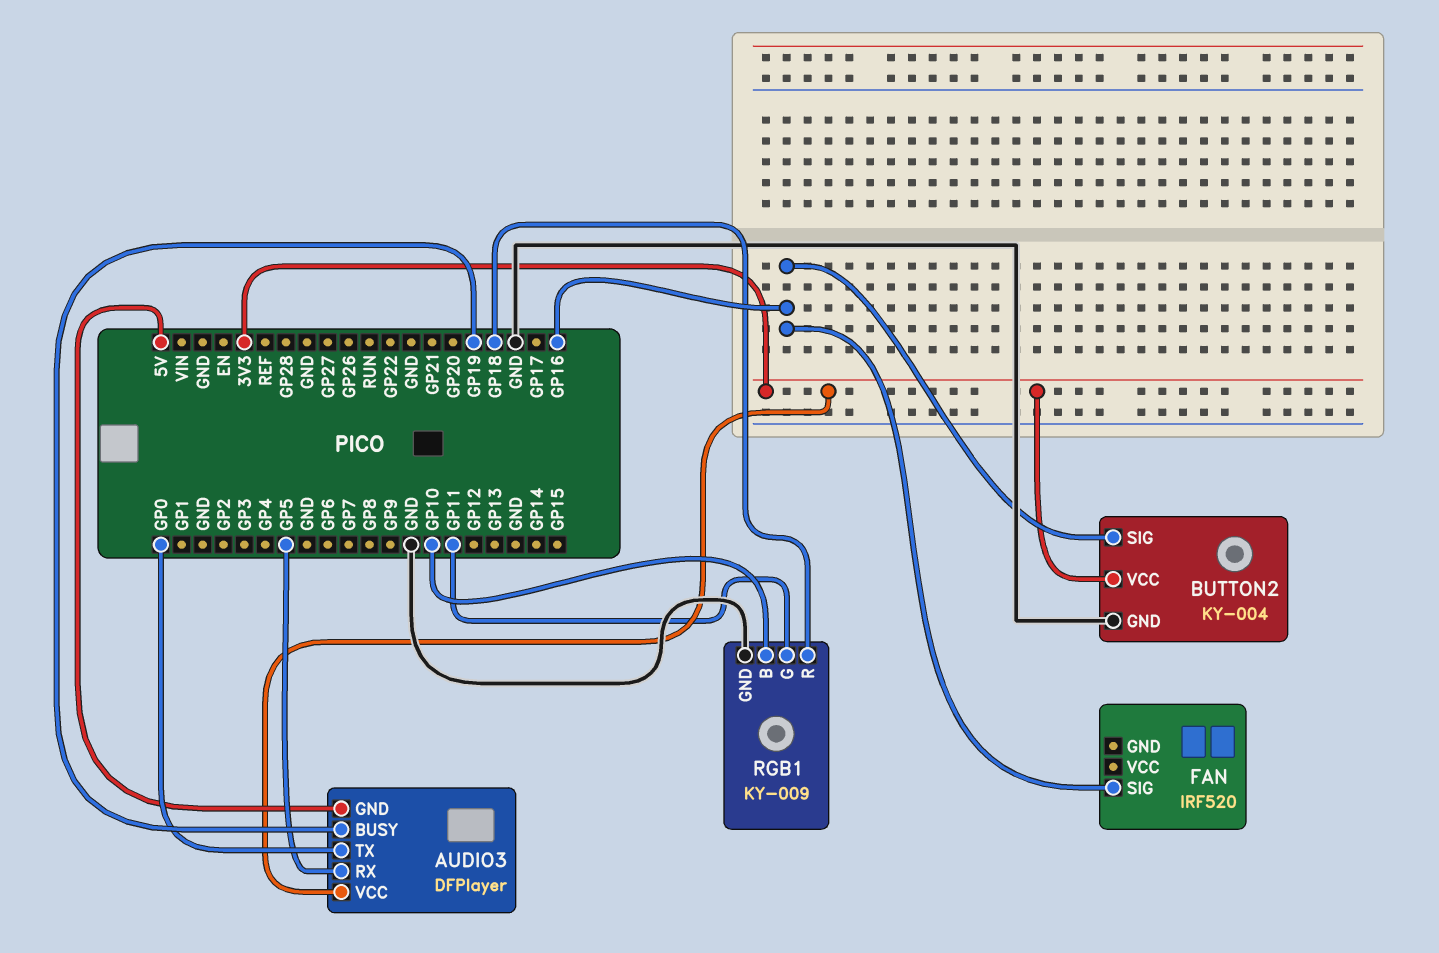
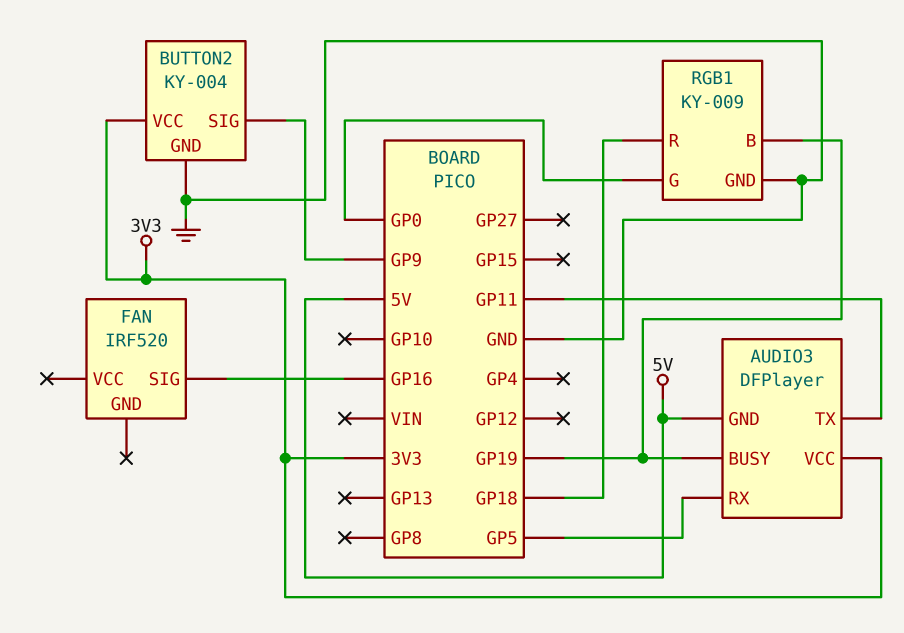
AUDIO3 pin TX: GP0 -> GP11
BUTTON2 pin SIG: GP16 -> GP9
RGB1 pin B: GP10 -> GP19
RGB1 pin G: GP11 -> GP0

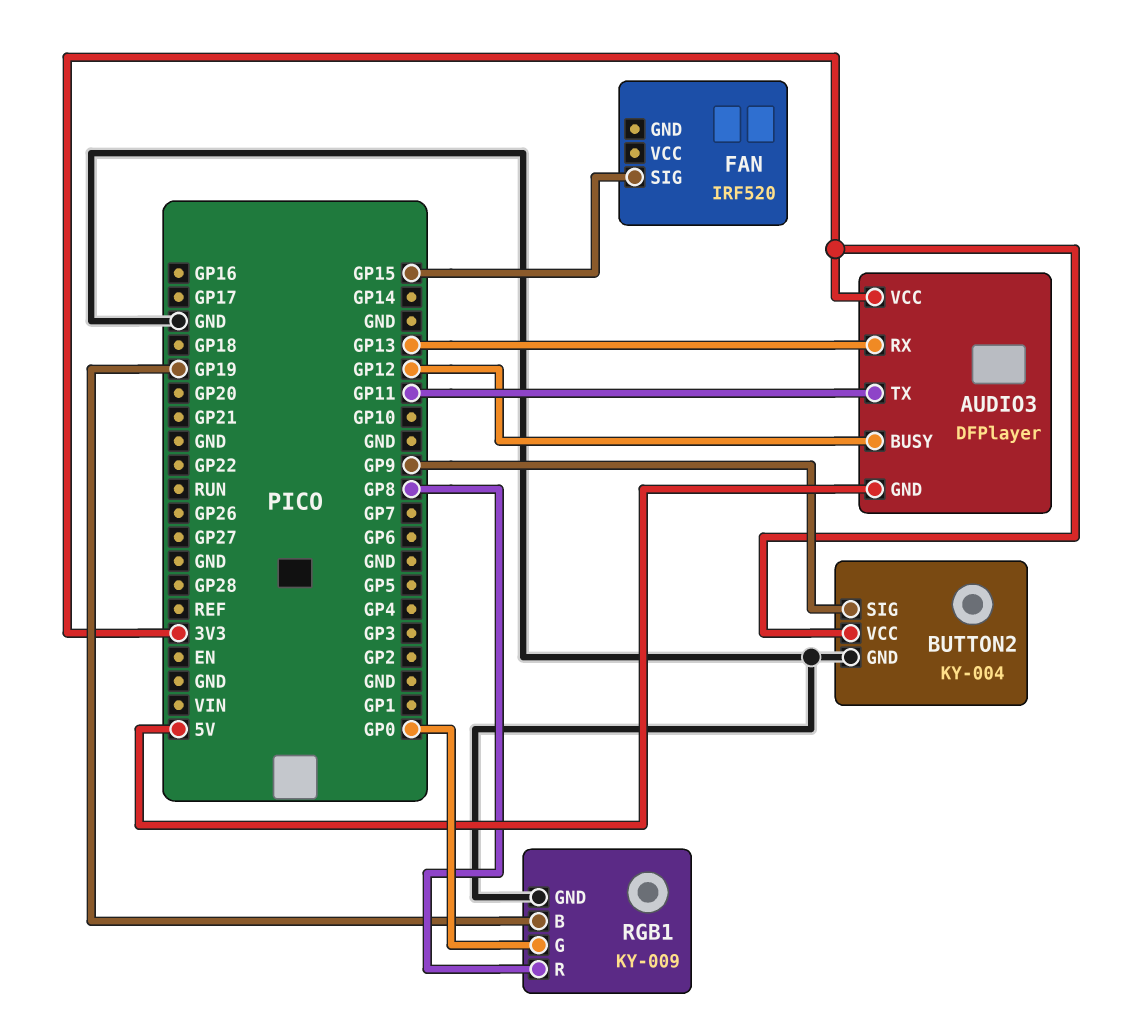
AUDIO3 pin BUSY: GP19 -> GP12
AUDIO3 pin RX: GP5 -> GP13
FAN pin SIG: GP16 -> GP15
RGB1 pin R: GP18 -> GP8

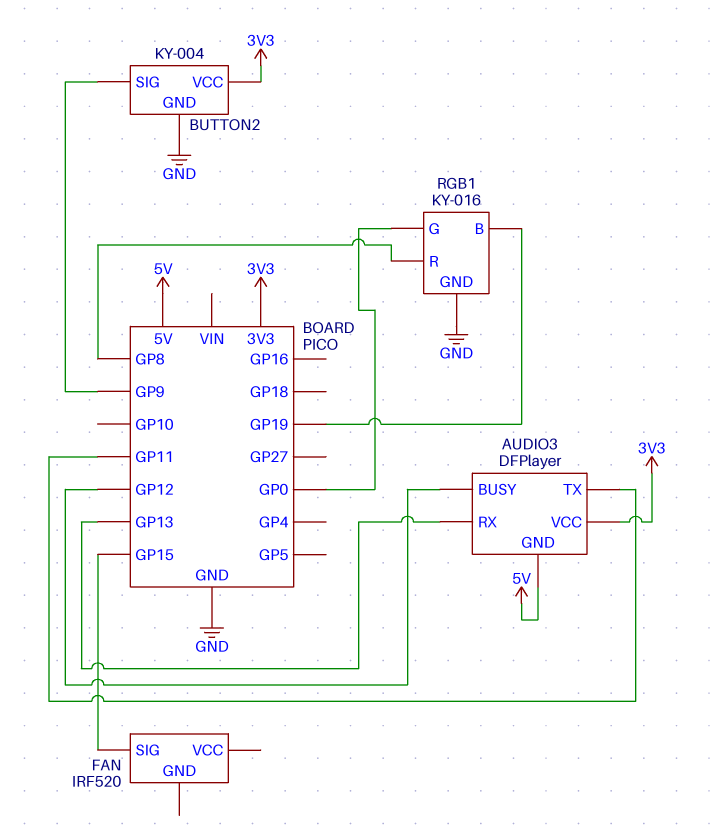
RGB1: KY-009 -> KY-016

